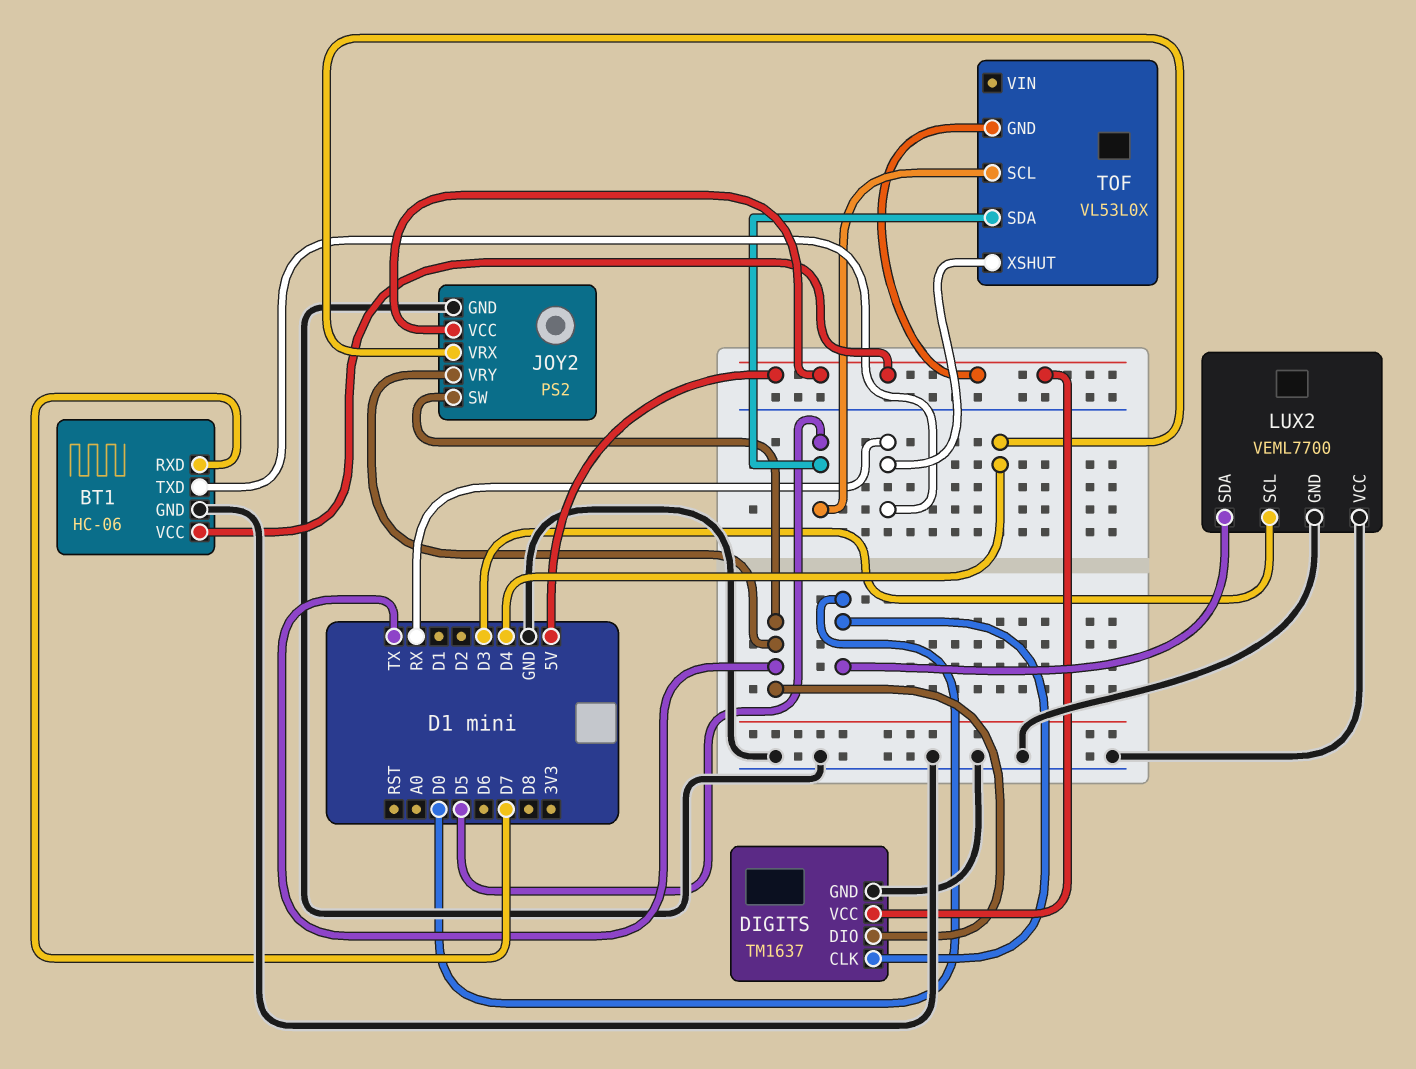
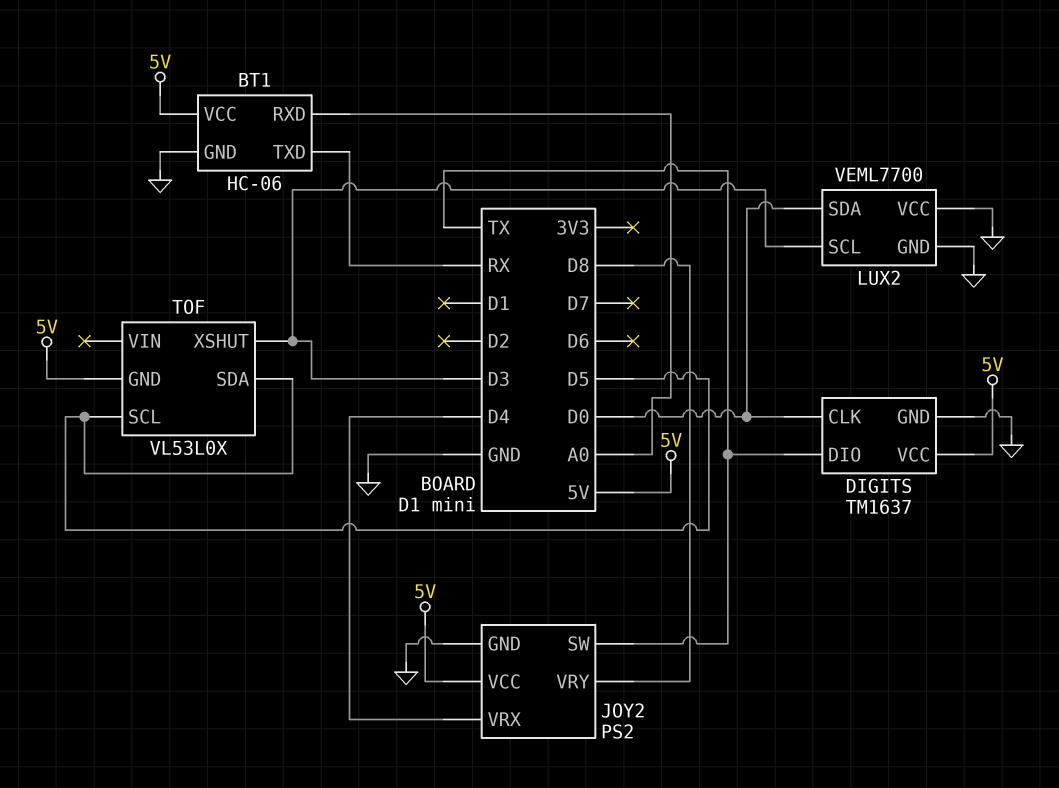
BT1 pin RXD: D7 -> A0
JOY2 pin VRY: TX -> D8
TOF pin XSHUT: RX -> D3

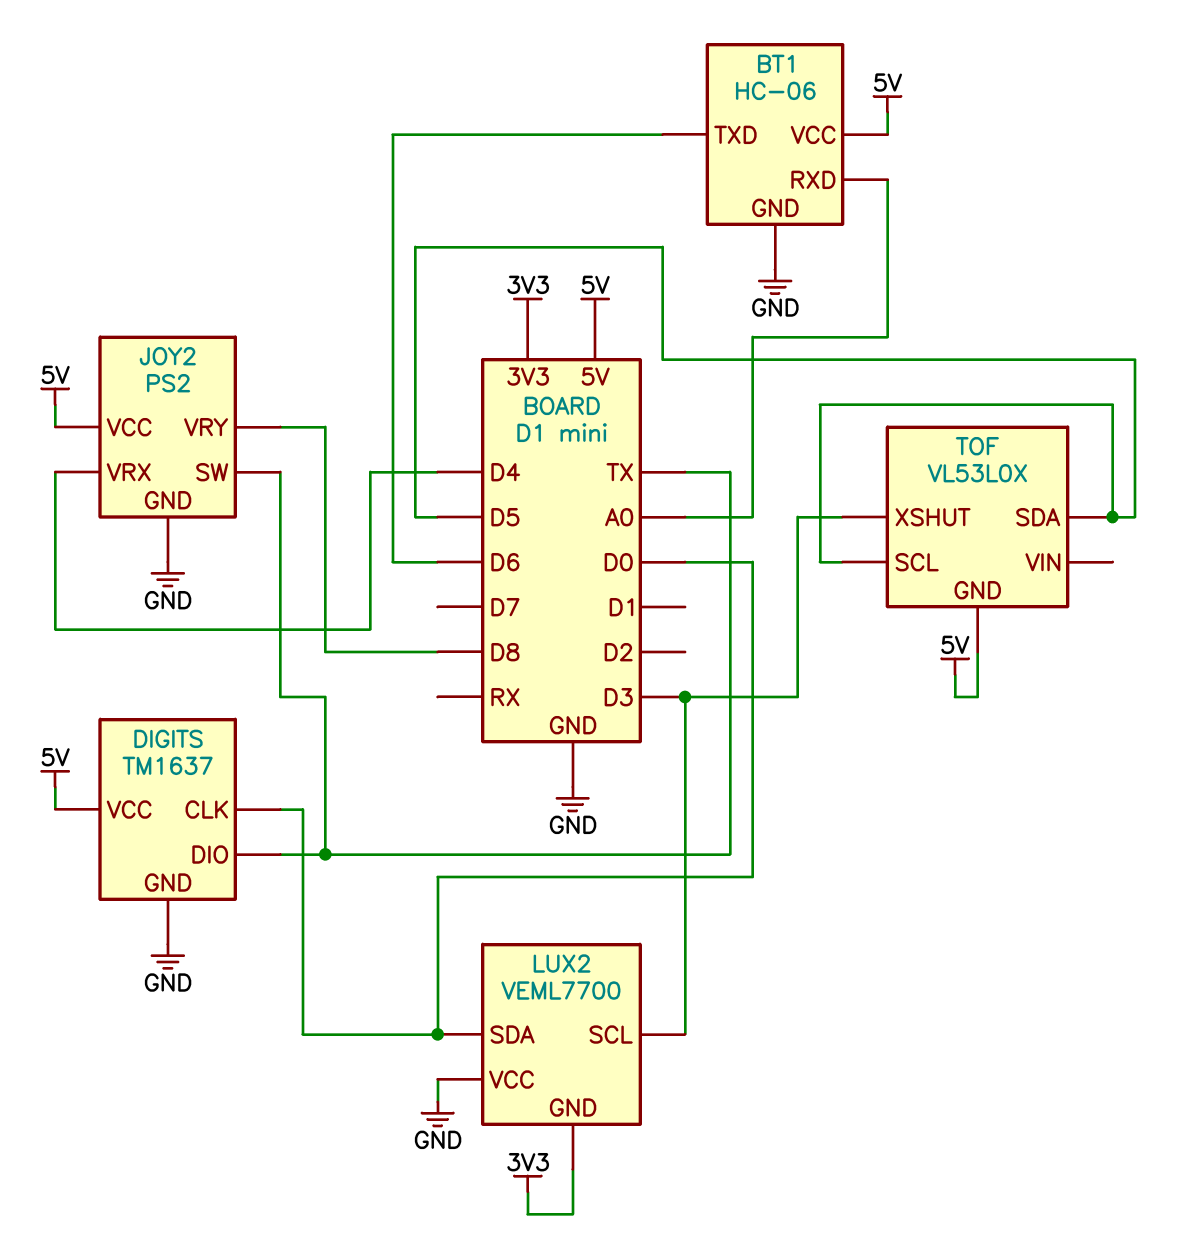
BT1 pin TXD: RX -> D6
LUX2 pin GND: GND -> 3V3

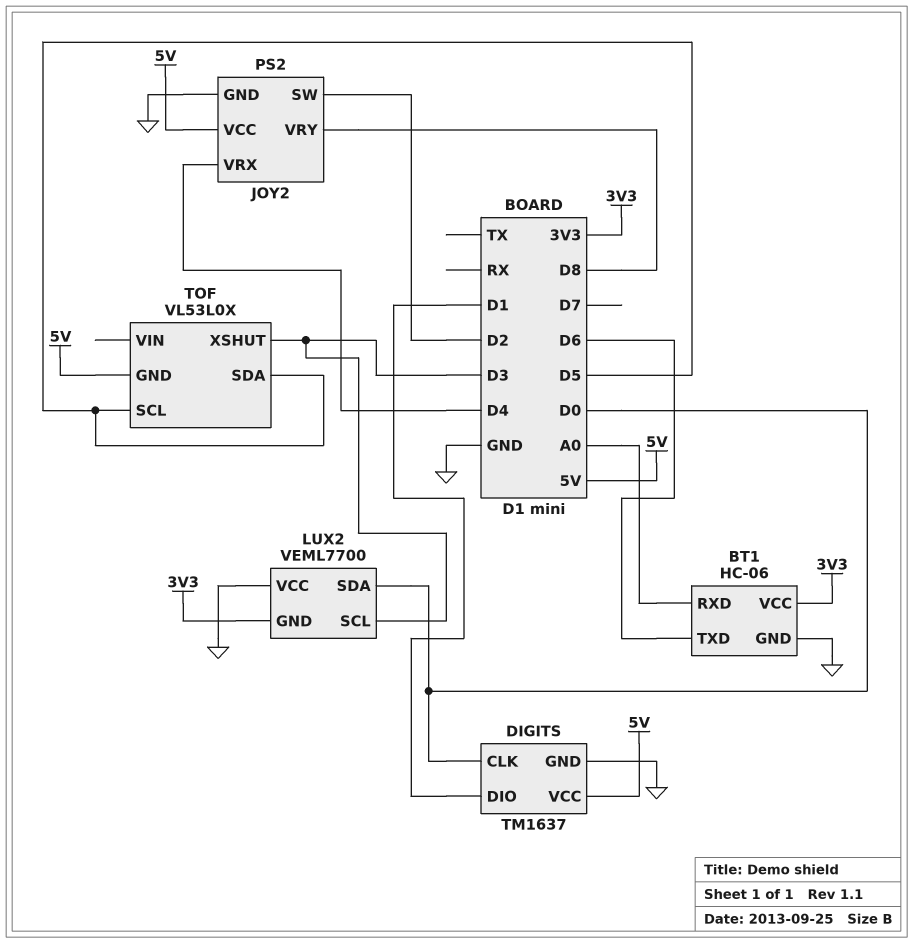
BT1 pin VCC: 5V -> 3V3
DIGITS pin DIO: TX -> D1
JOY2 pin SW: TX -> D2

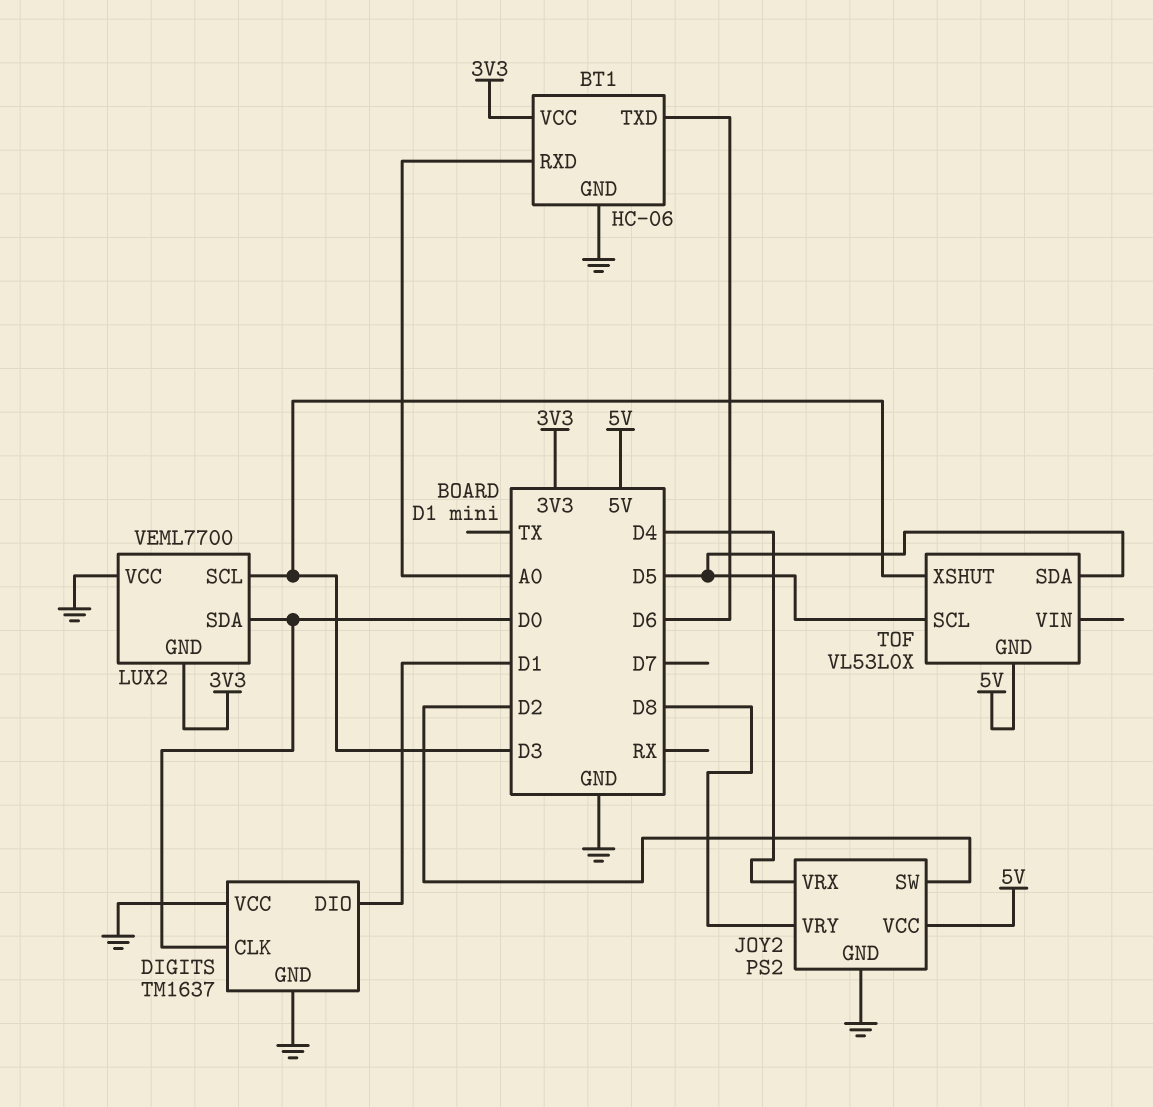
DIGITS pin VCC: 5V -> GND

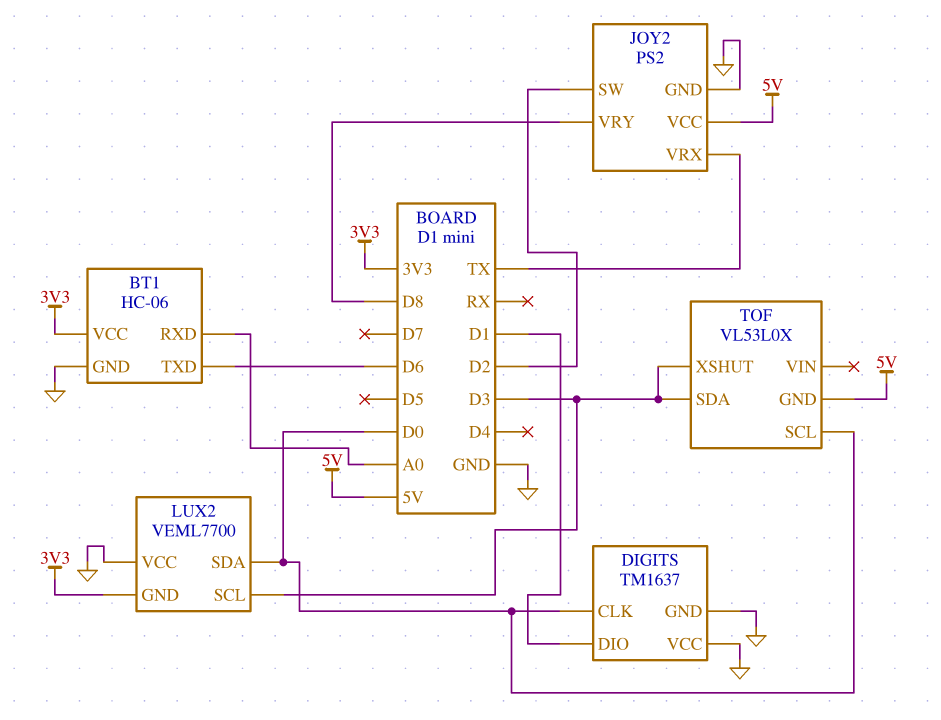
JOY2 pin VRX: D4 -> TX
TOF pin SCL: D5 -> D0
TOF pin SDA: D5 -> D3

